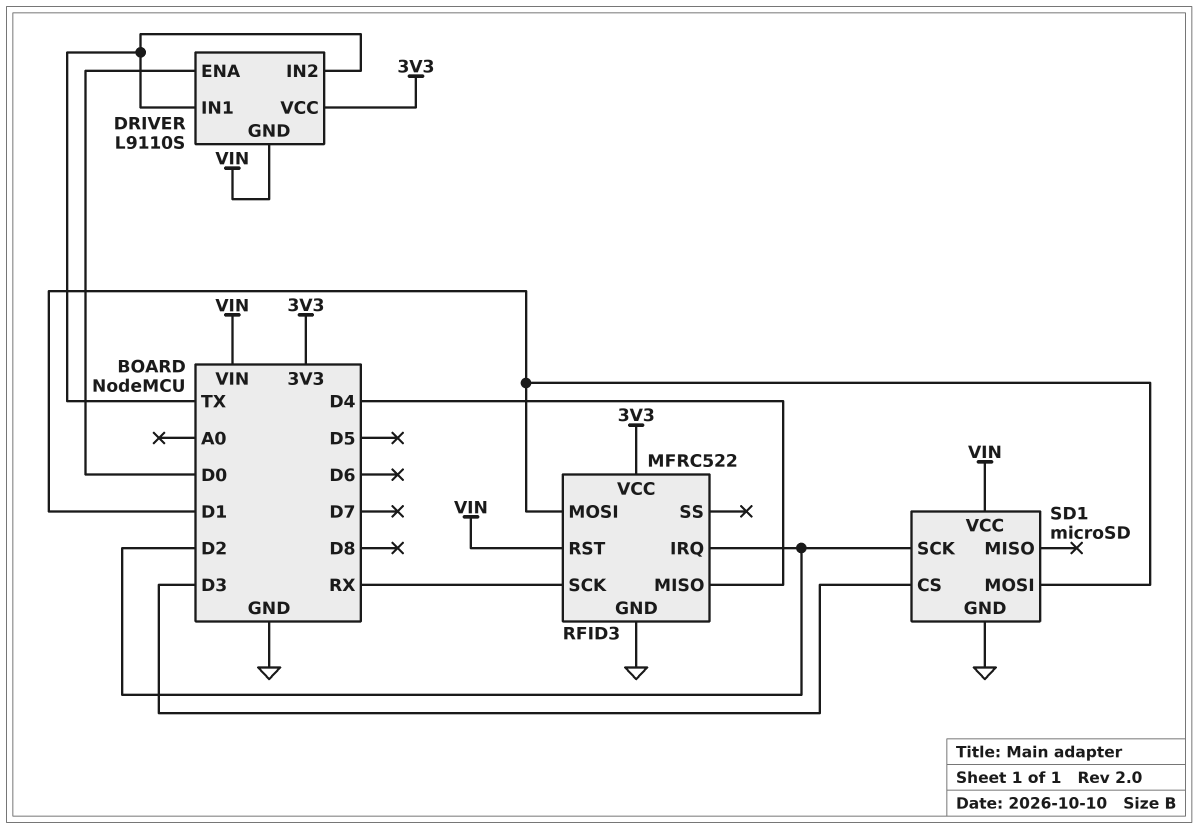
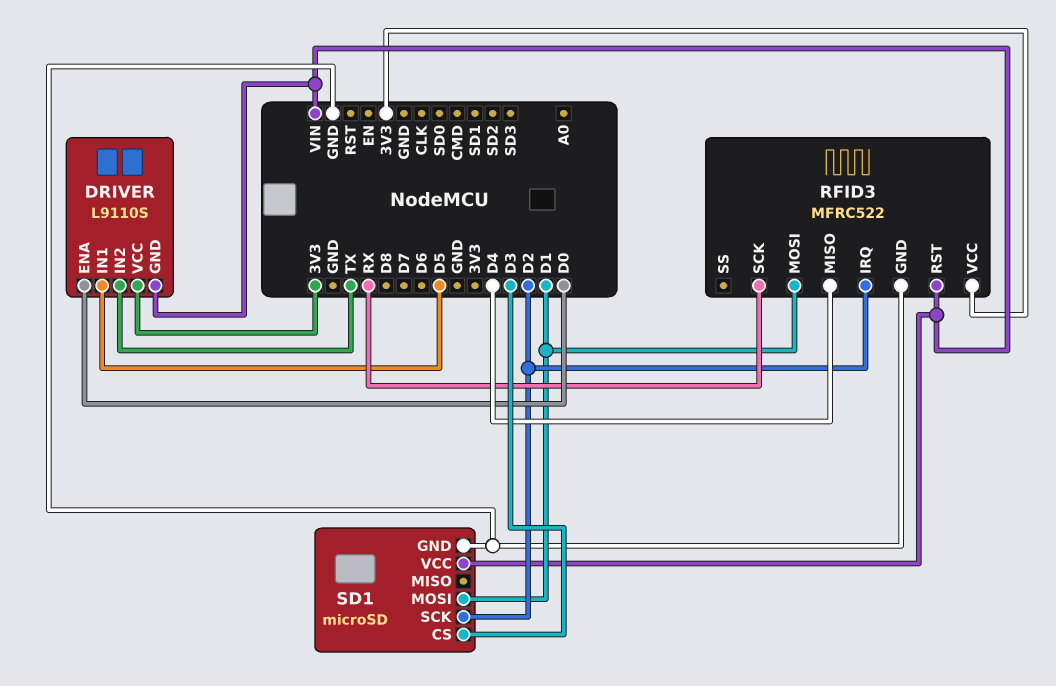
DRIVER pin IN1: TX -> D5

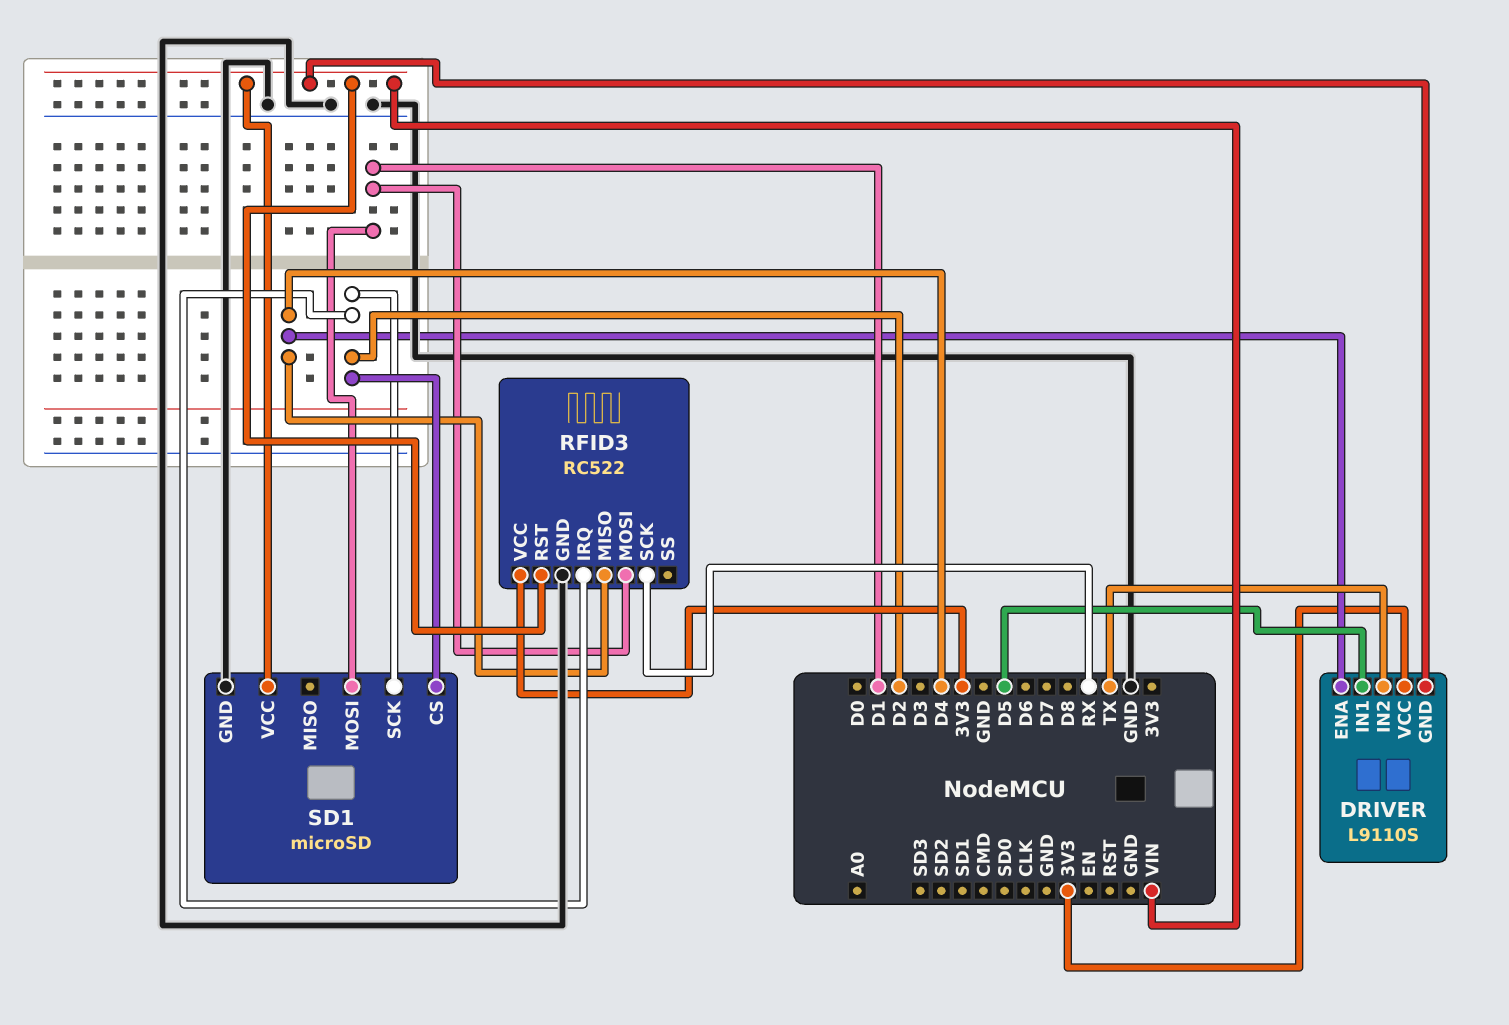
DRIVER pin ENA: D0 -> D4
RFID3: MFRC522 -> RC522
SD1 pin CS: D3 -> D2

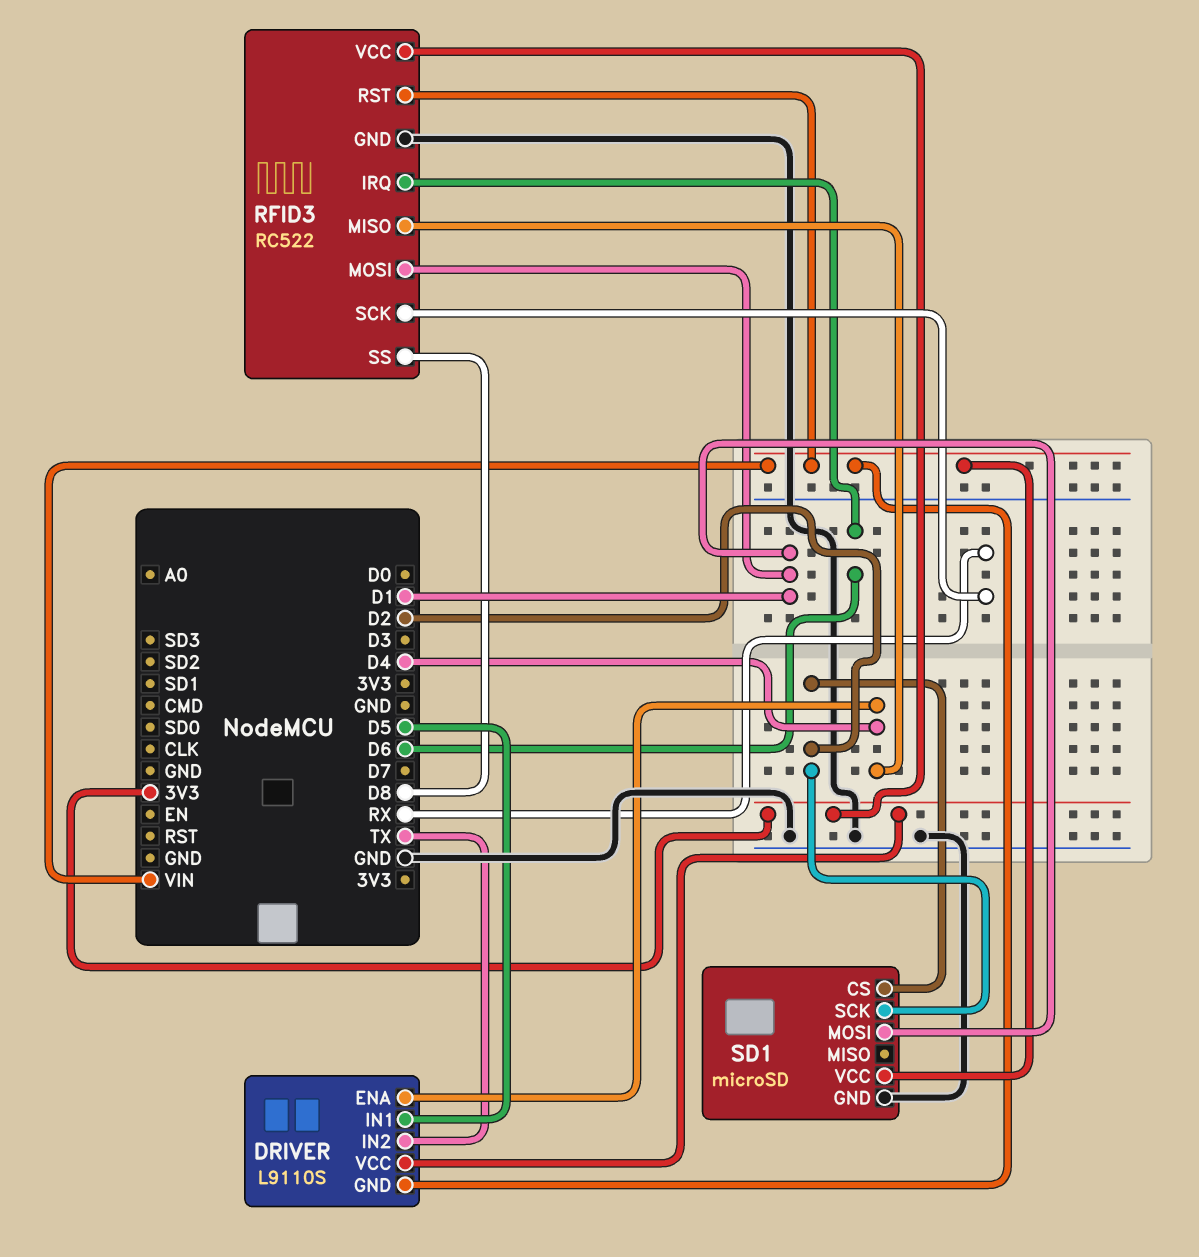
RFID3 pin IRQ: D2 -> D6
RFID3 pin SS: none -> D8

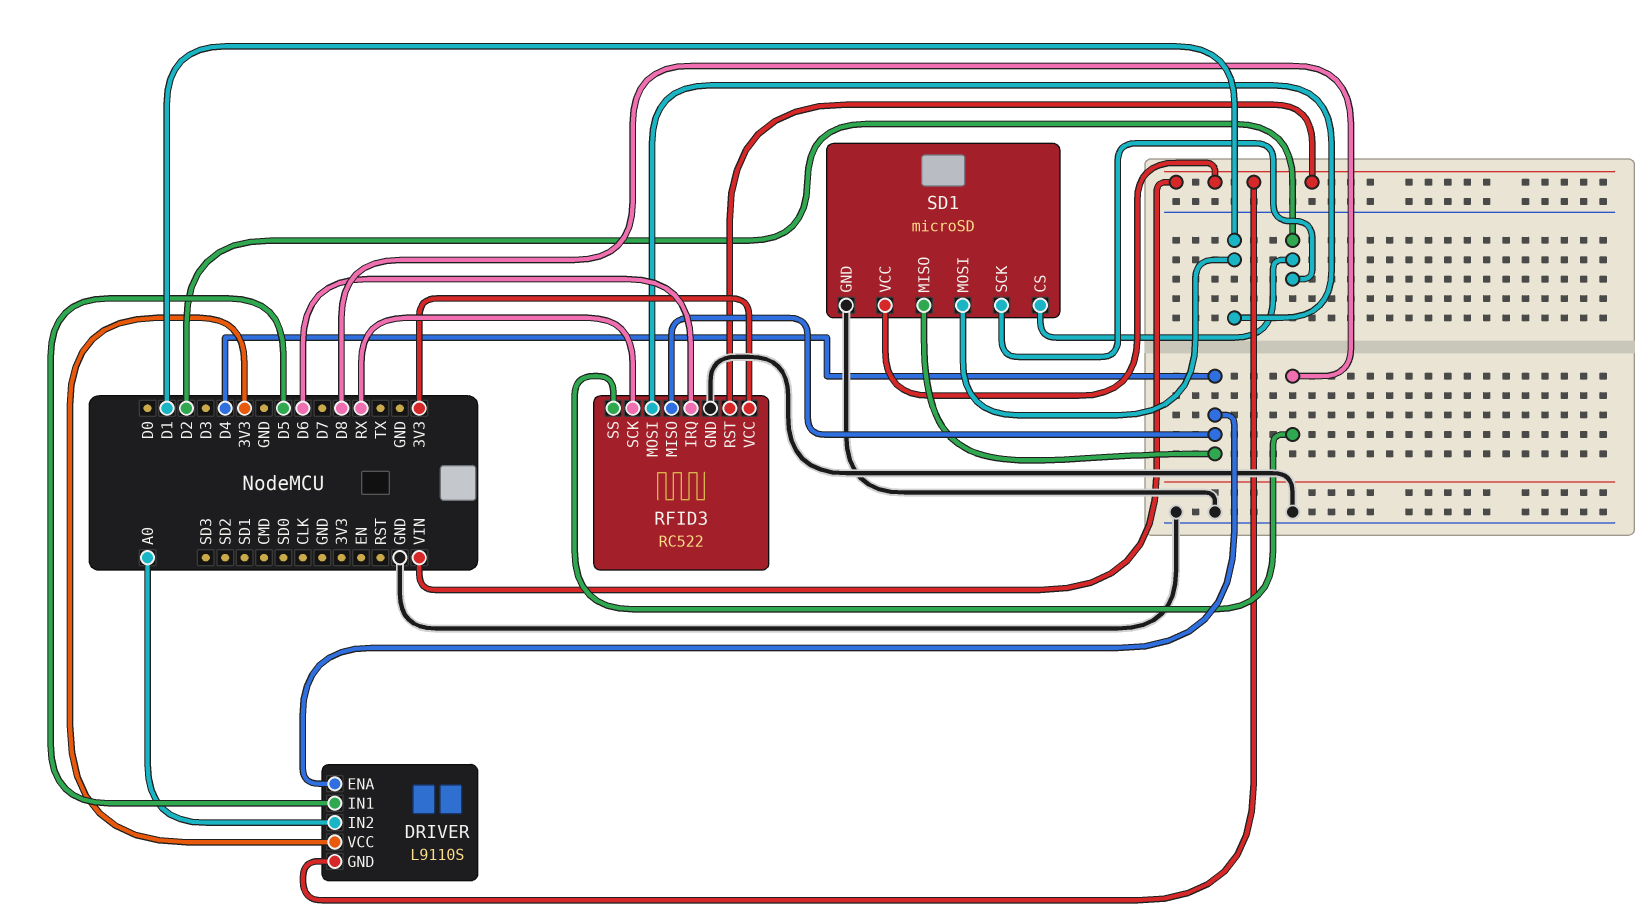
DRIVER pin IN2: TX -> A0
SD1 pin MISO: none -> D4

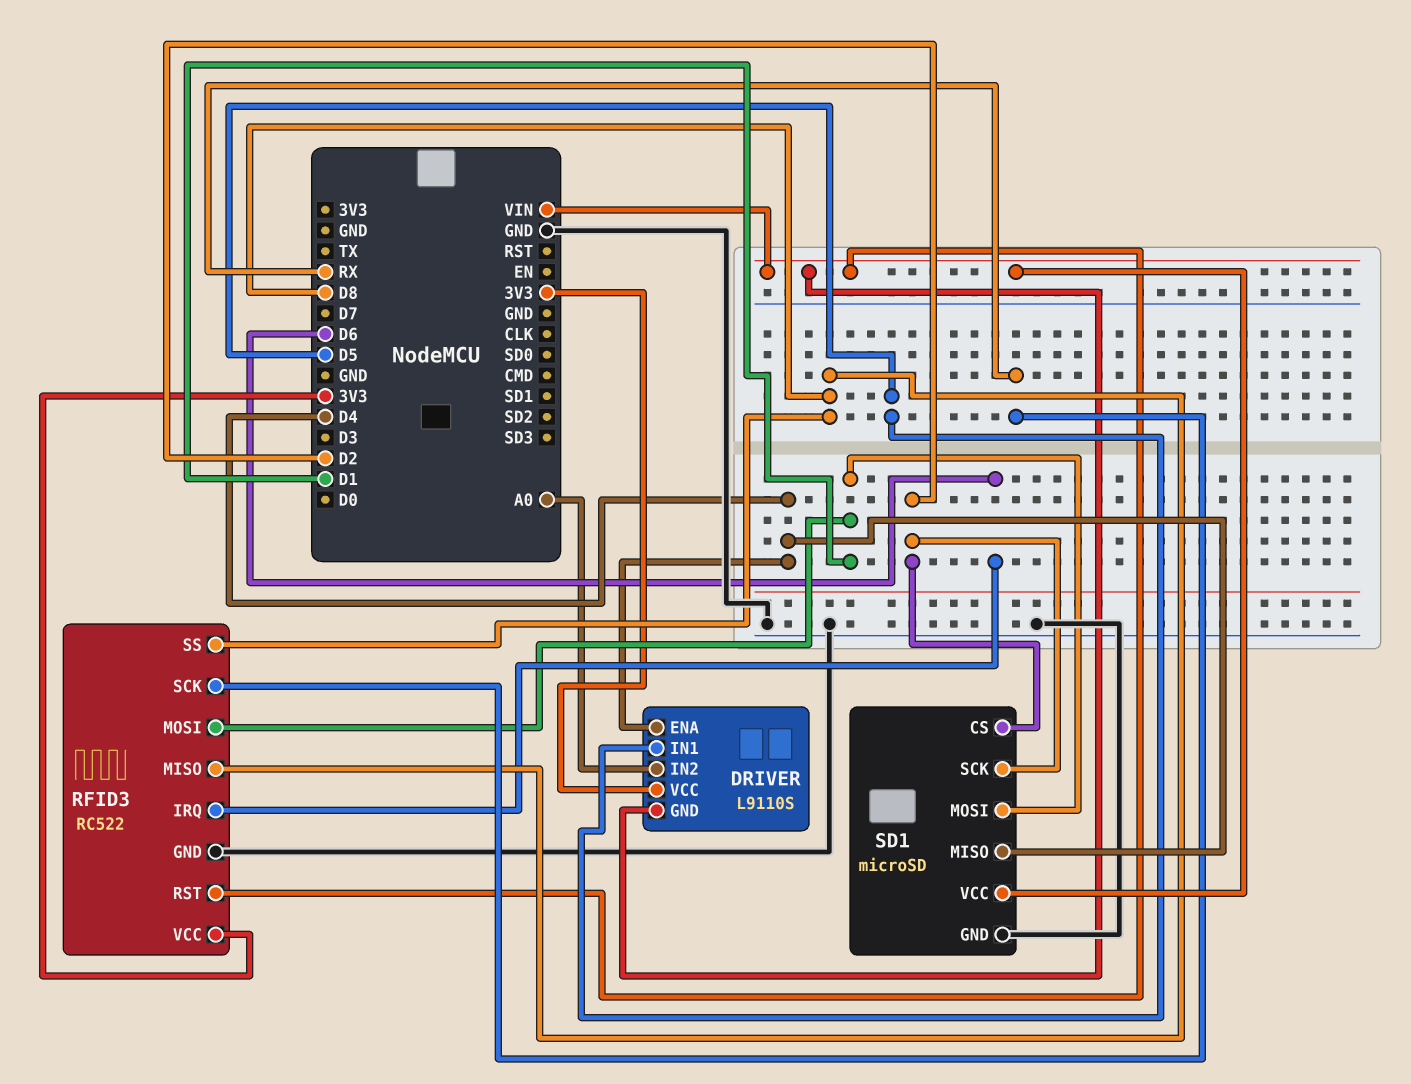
RFID3 pin MISO: D4 -> D8

